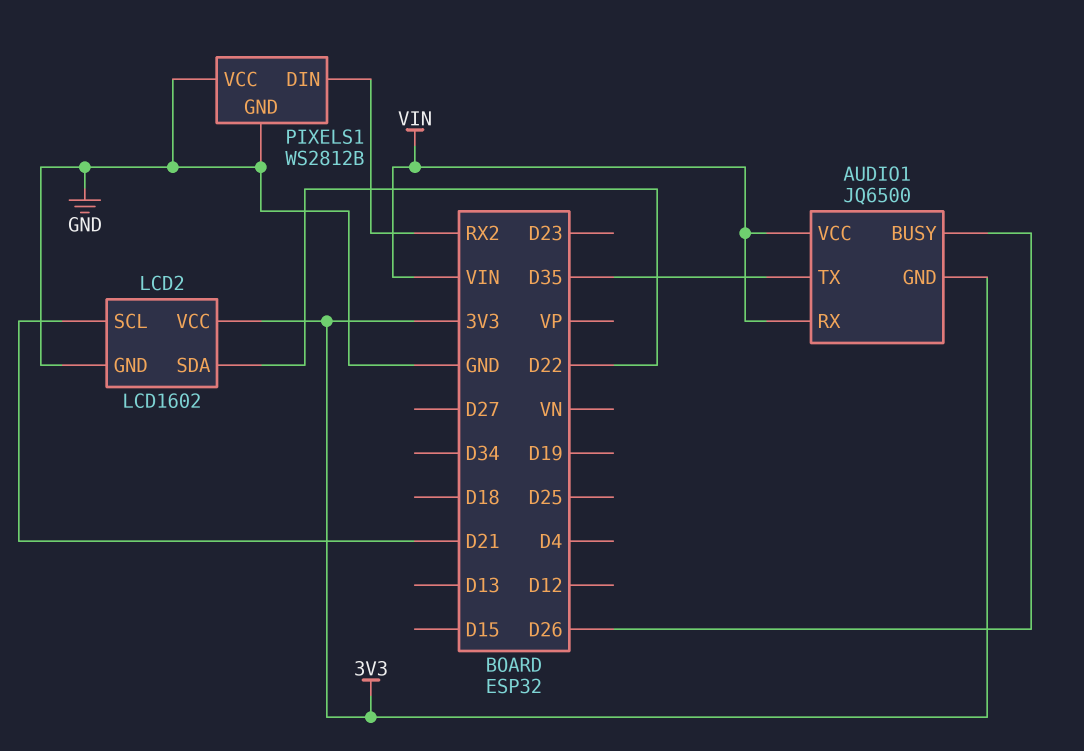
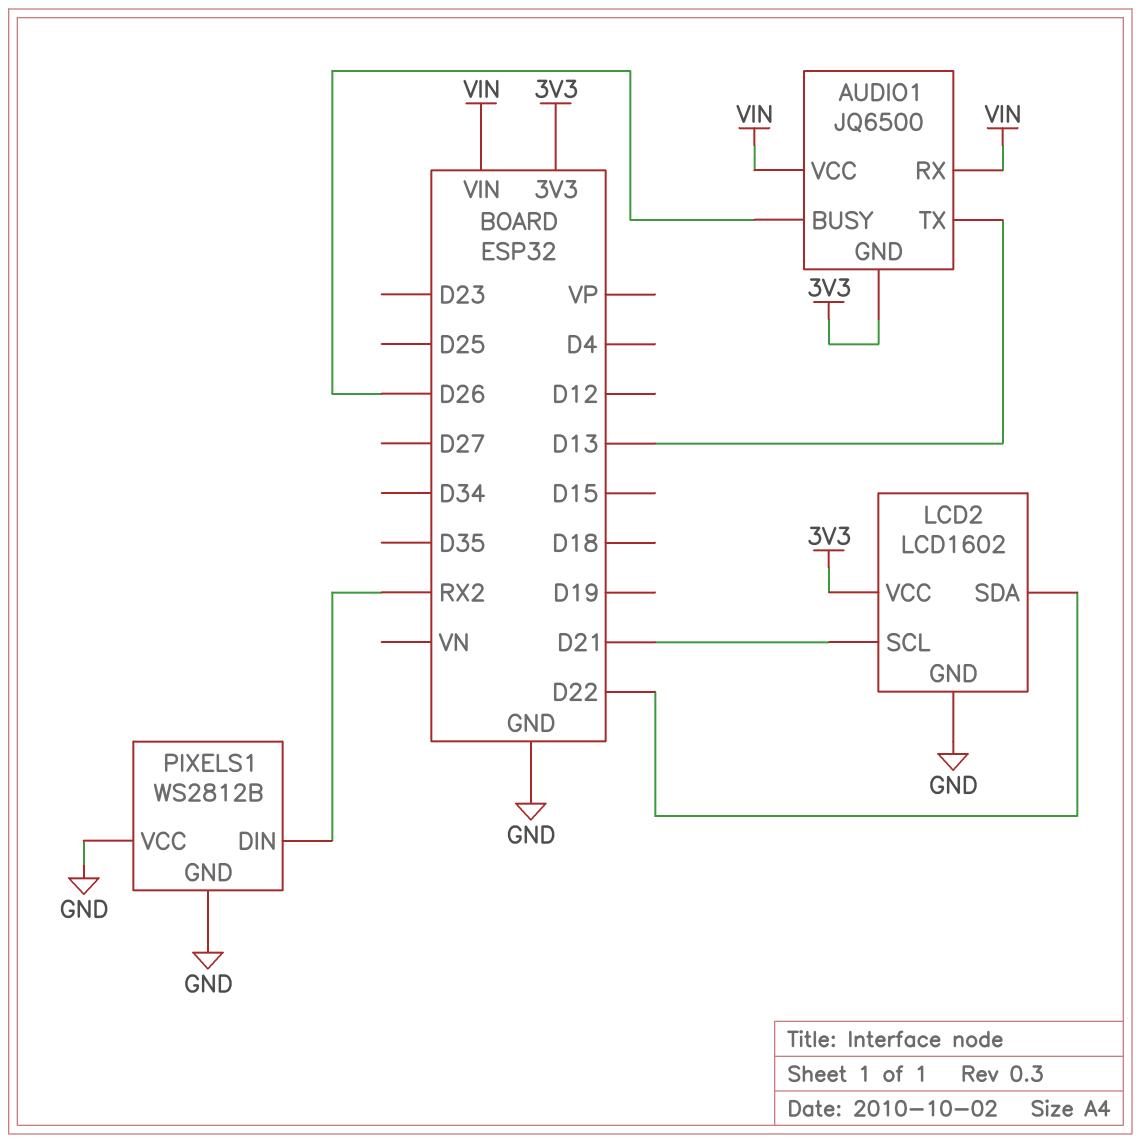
AUDIO1 pin TX: D35 -> D13

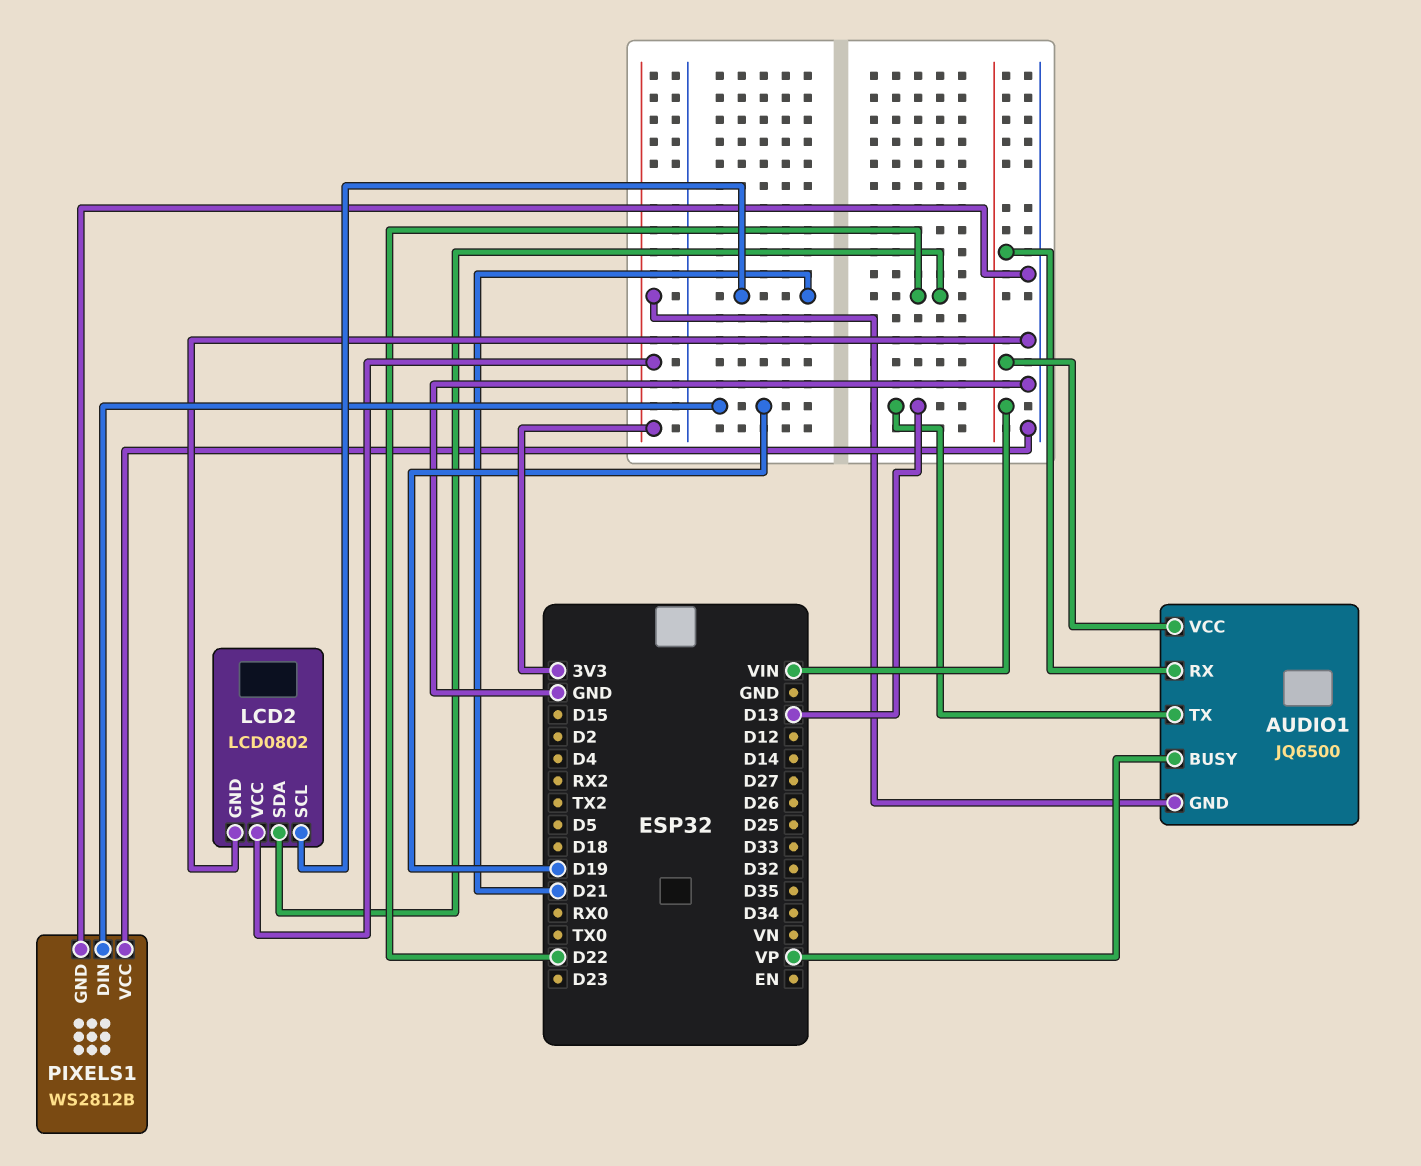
AUDIO1 pin BUSY: D26 -> VP
LCD2: LCD1602 -> LCD0802
PIXELS1 pin DIN: RX2 -> D19

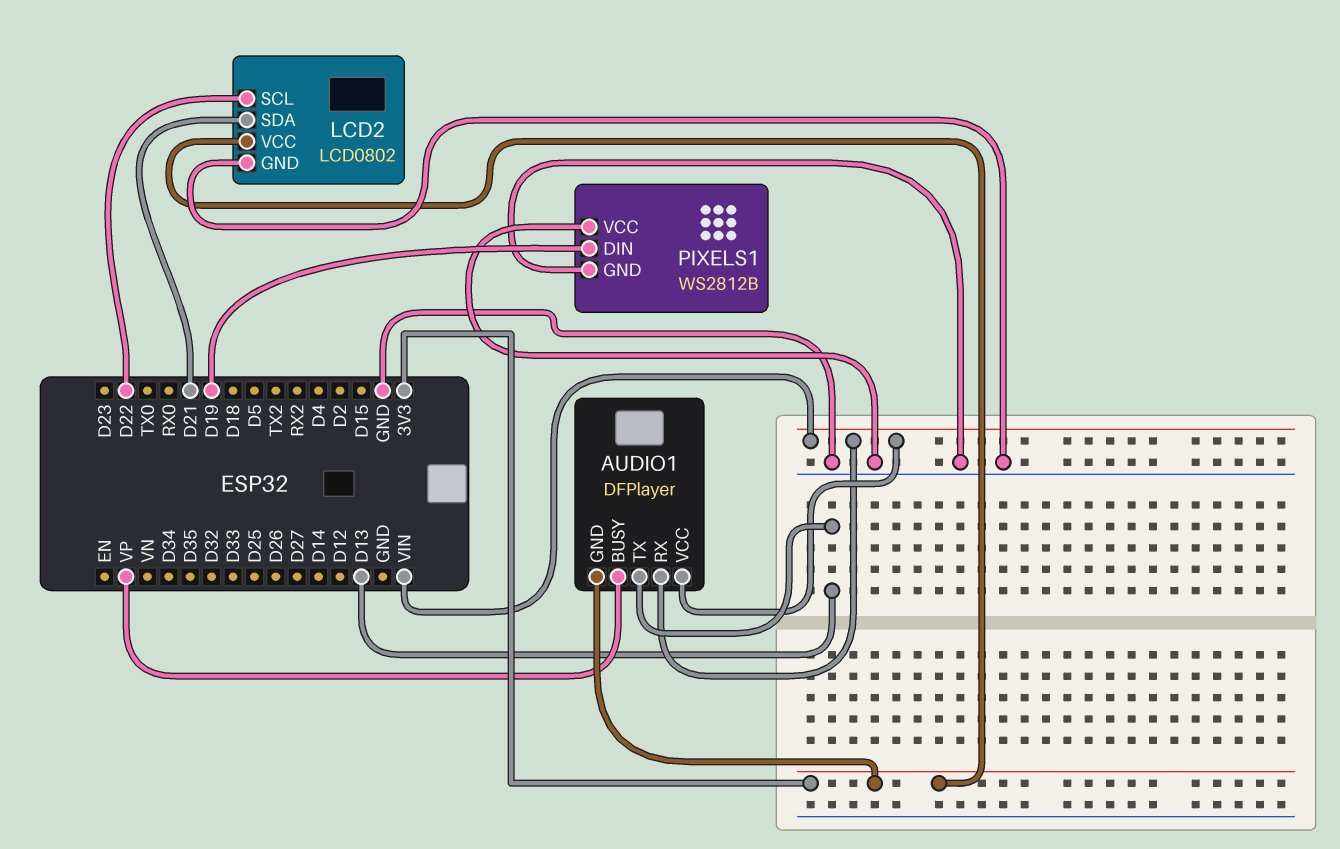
AUDIO1: JQ6500 -> DFPlayer
LCD2 pin SCL: D21 -> D22
LCD2 pin SDA: D22 -> D21

